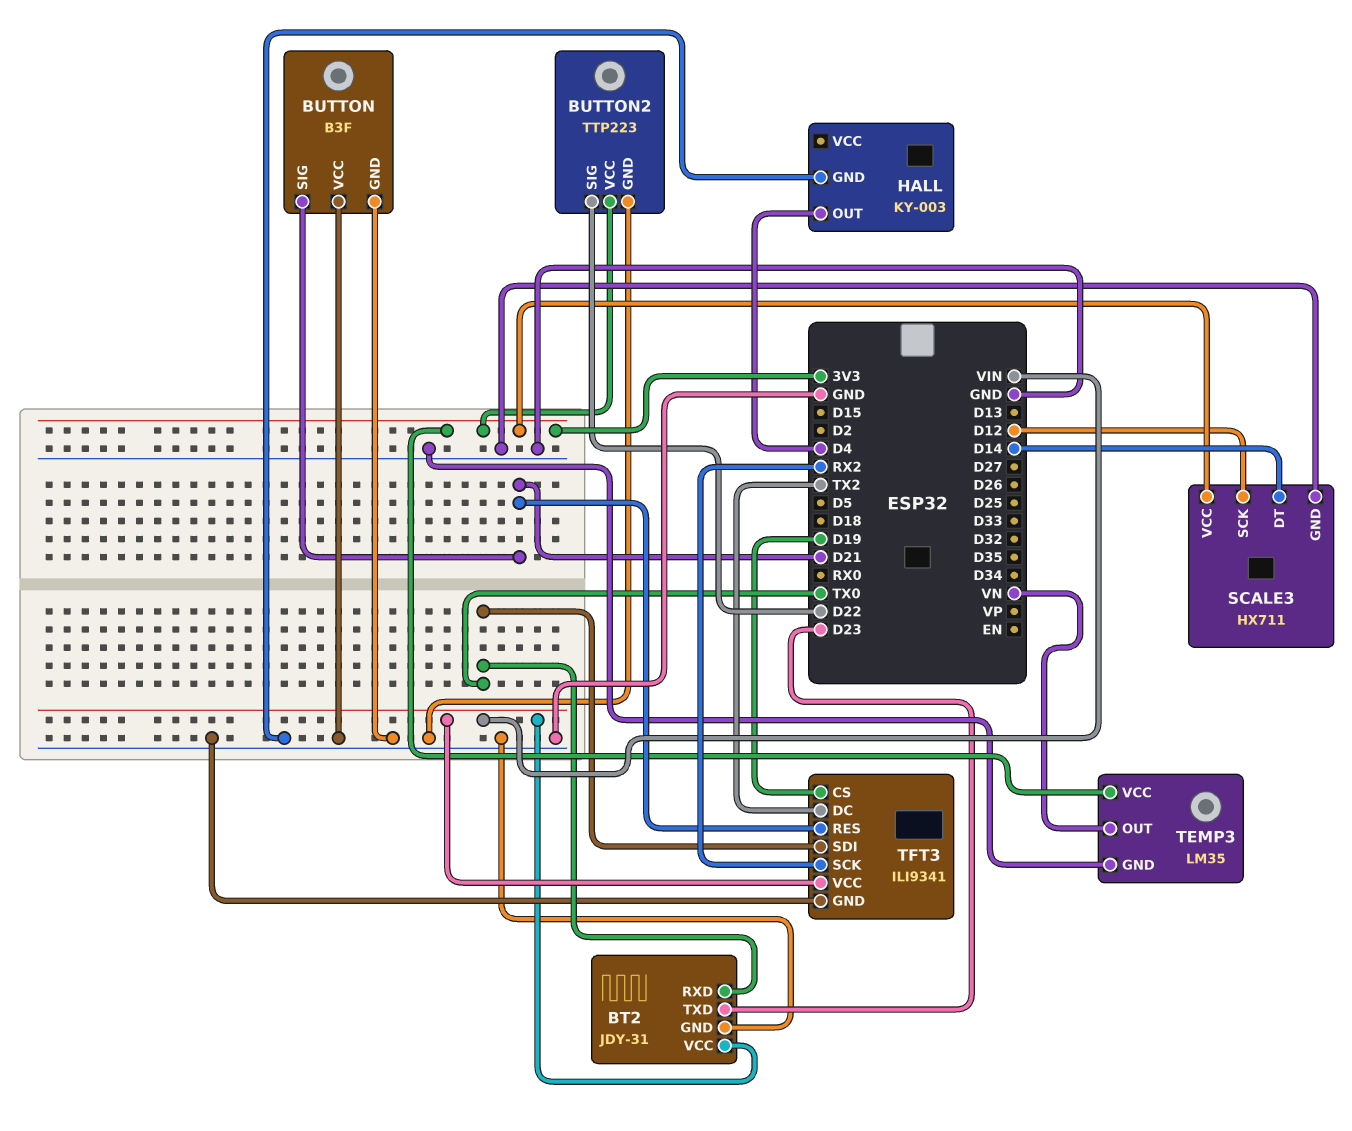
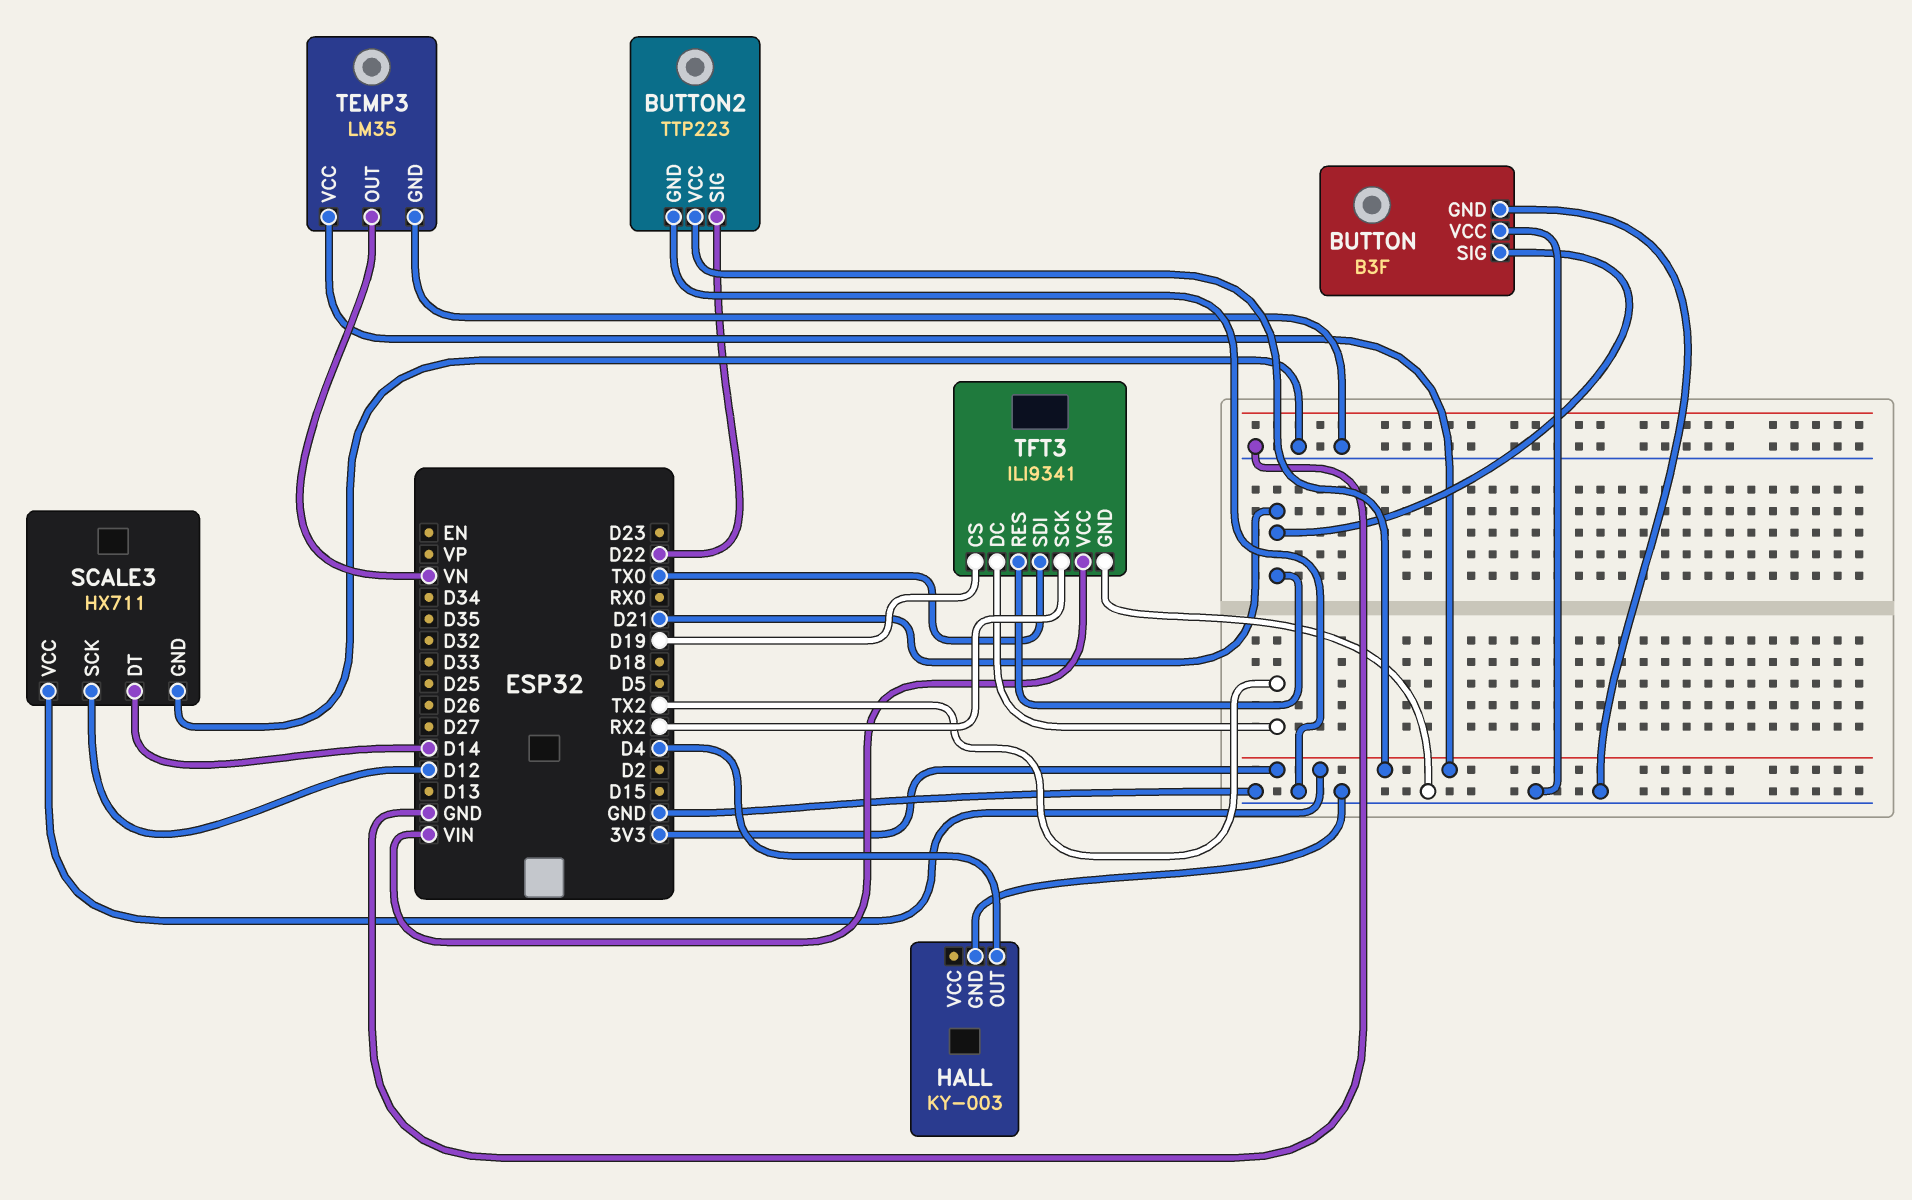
BT2: JDY-31 -> none
BT2 pin GND: GND -> none
BT2 pin RXD: TX0 -> none
BT2 pin TXD: D23 -> none
BT2 pin VCC: VIN -> none

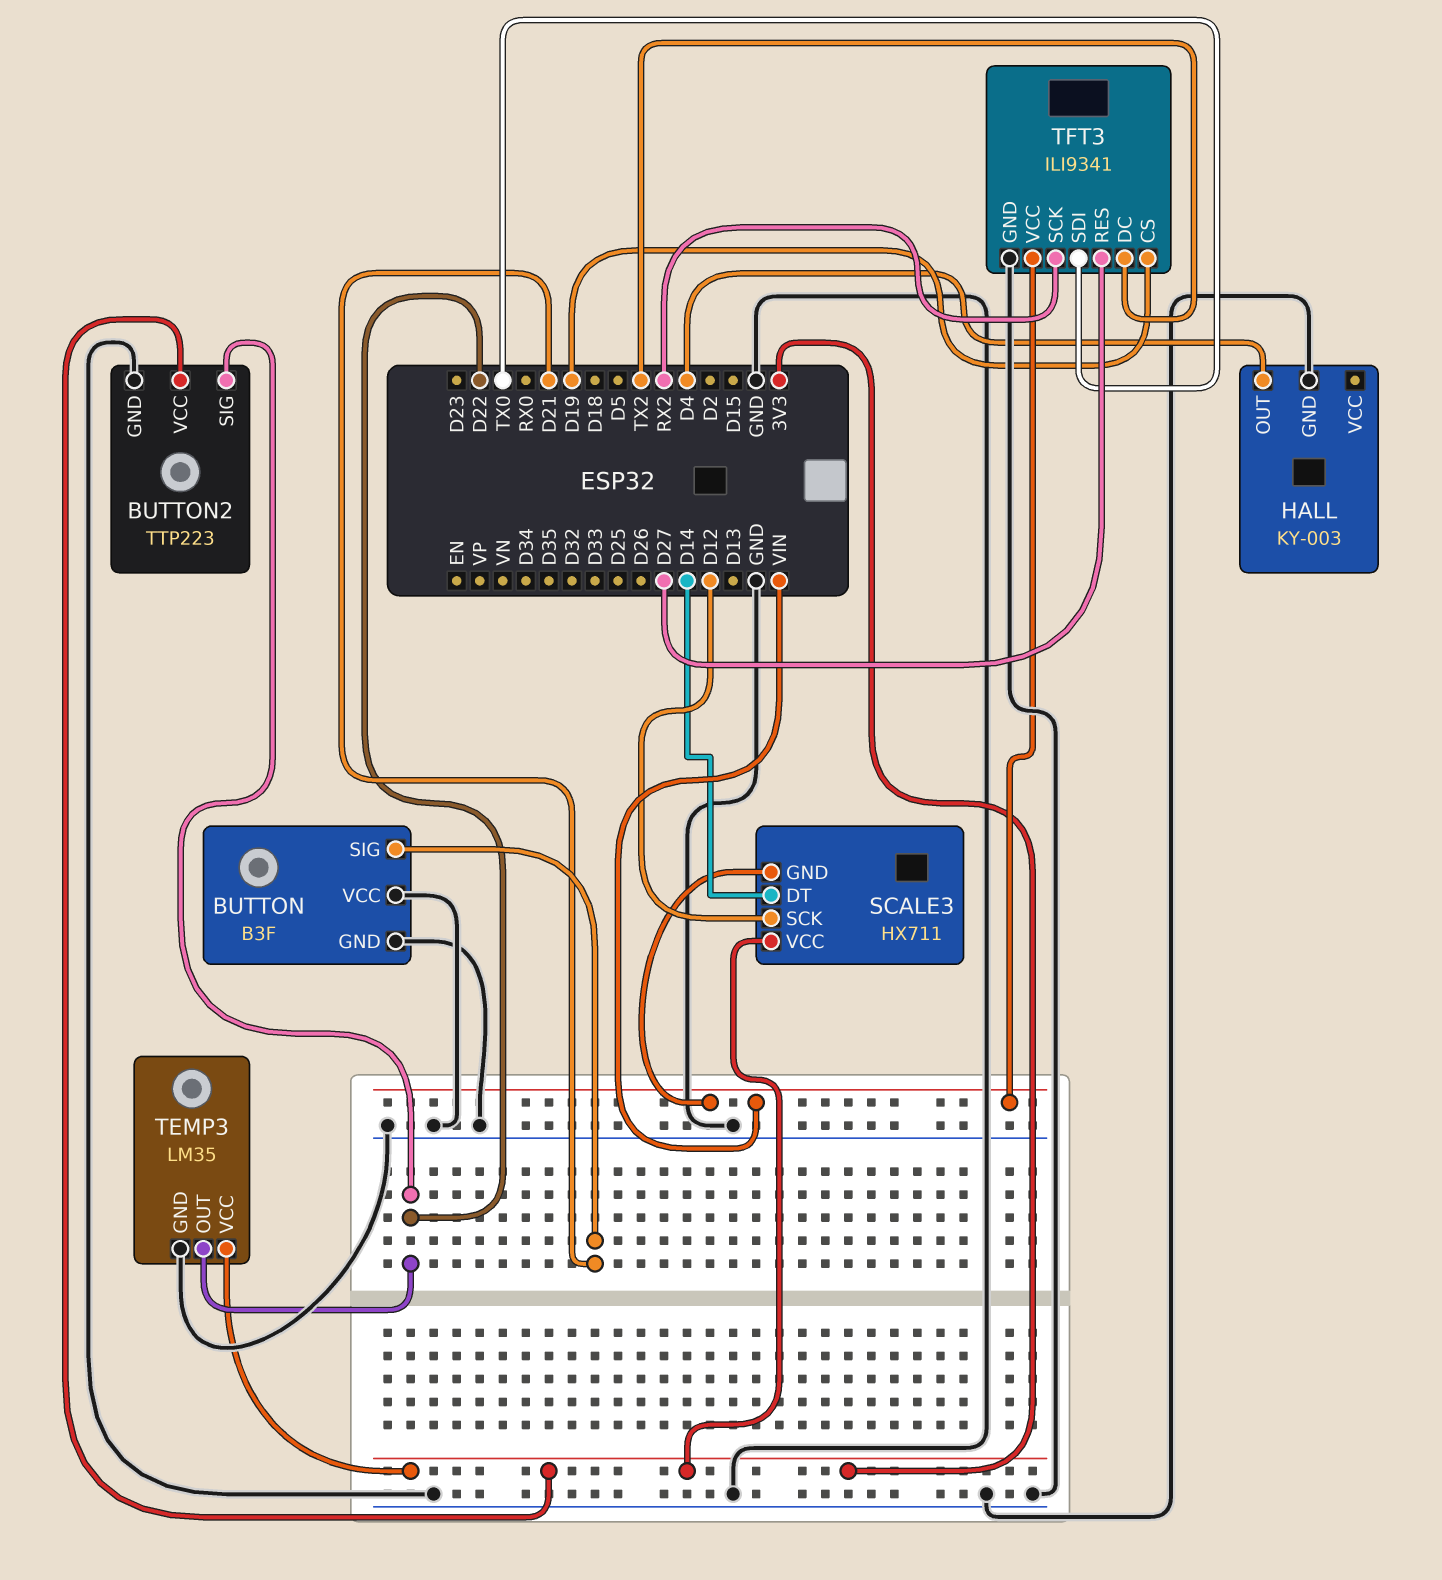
SCALE3 pin GND: GND -> VIN
TEMP3 pin OUT: VN -> D22
TFT3 pin RES: D21 -> D27

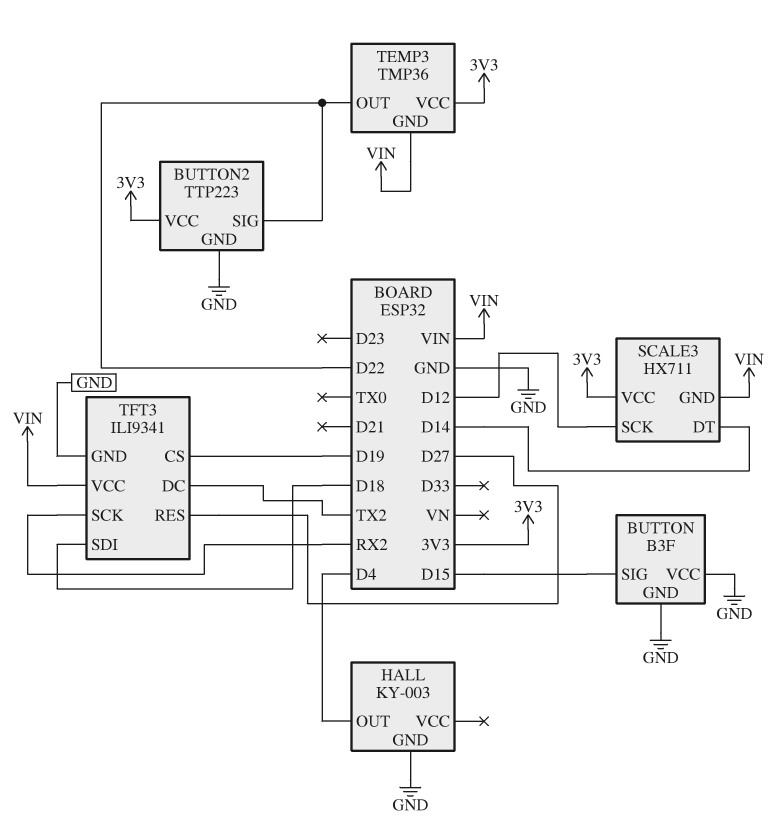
BUTTON pin SIG: D21 -> D15
TEMP3: LM35 -> TMP36
TEMP3 pin GND: GND -> VIN
TFT3 pin SDI: TX0 -> D18

